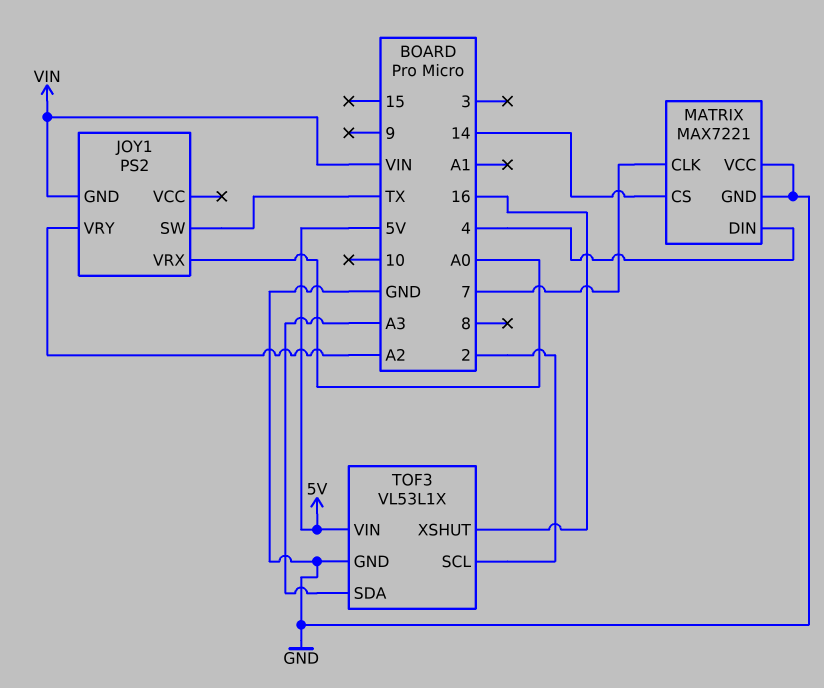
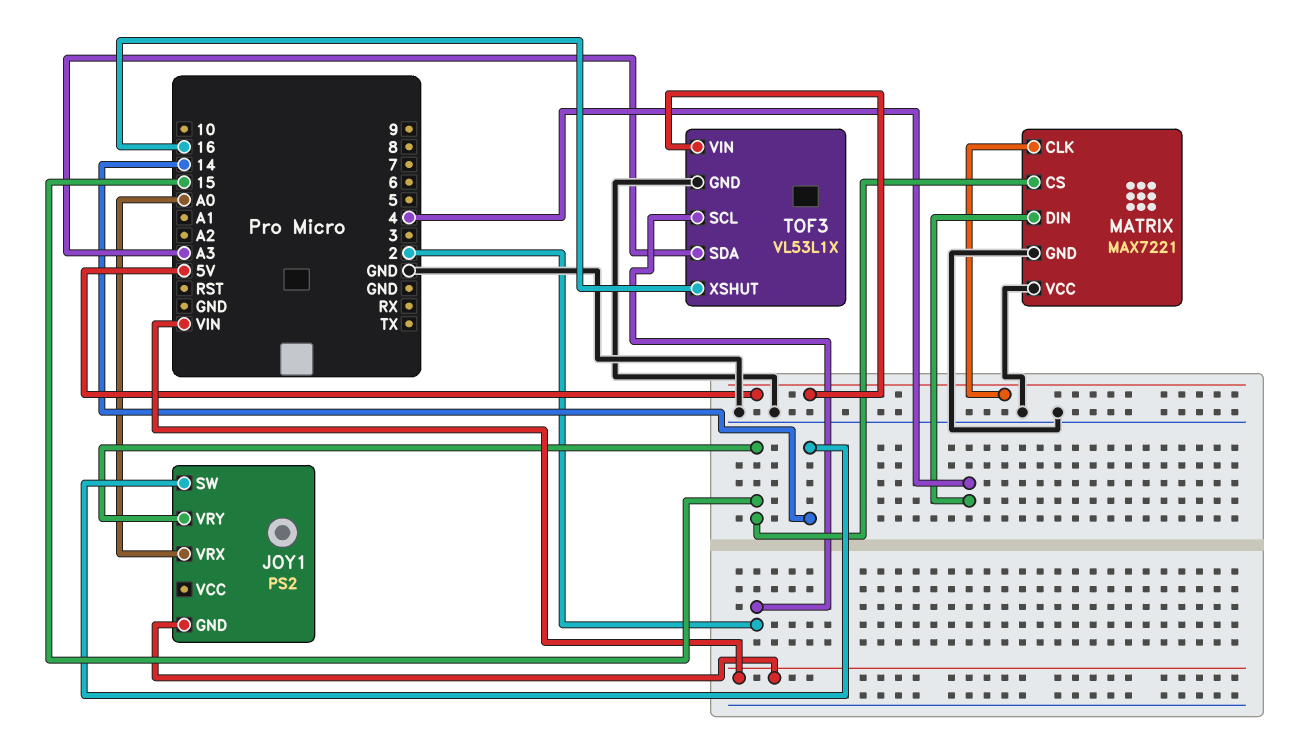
JOY1 pin SW: TX -> 14
JOY1 pin VRY: A2 -> 15
MATRIX pin CLK: 7 -> 5V
MATRIX pin CS: 14 -> 15

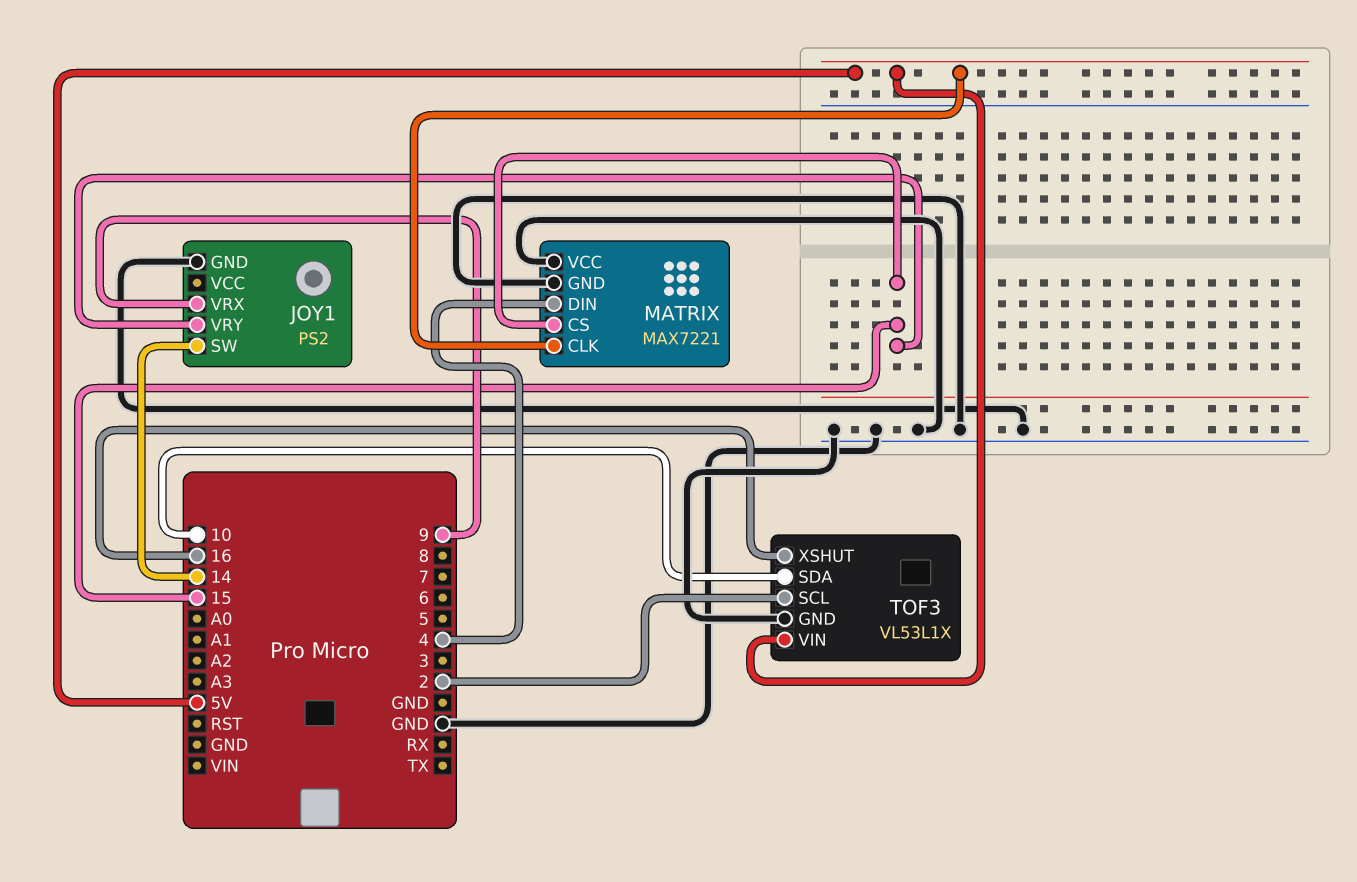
JOY1 pin GND: VIN -> GND
JOY1 pin VRX: A0 -> 9
TOF3 pin SDA: A3 -> 10

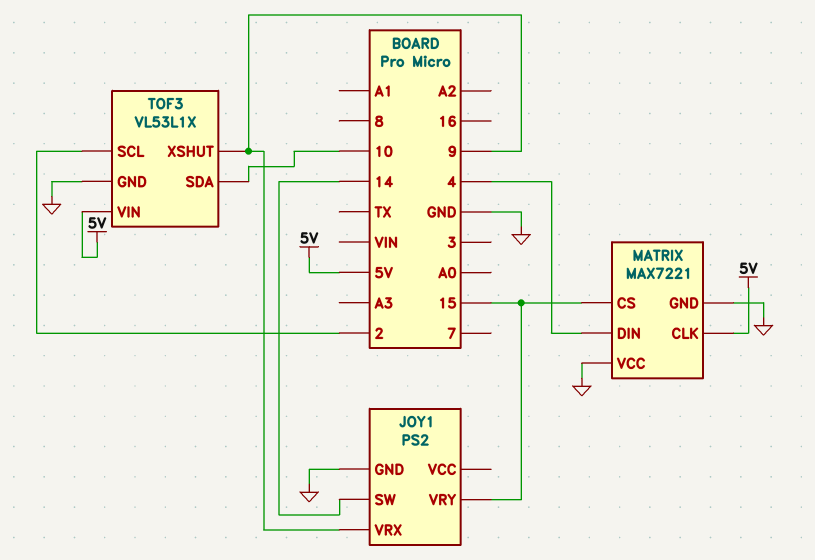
TOF3 pin XSHUT: 16 -> 9

